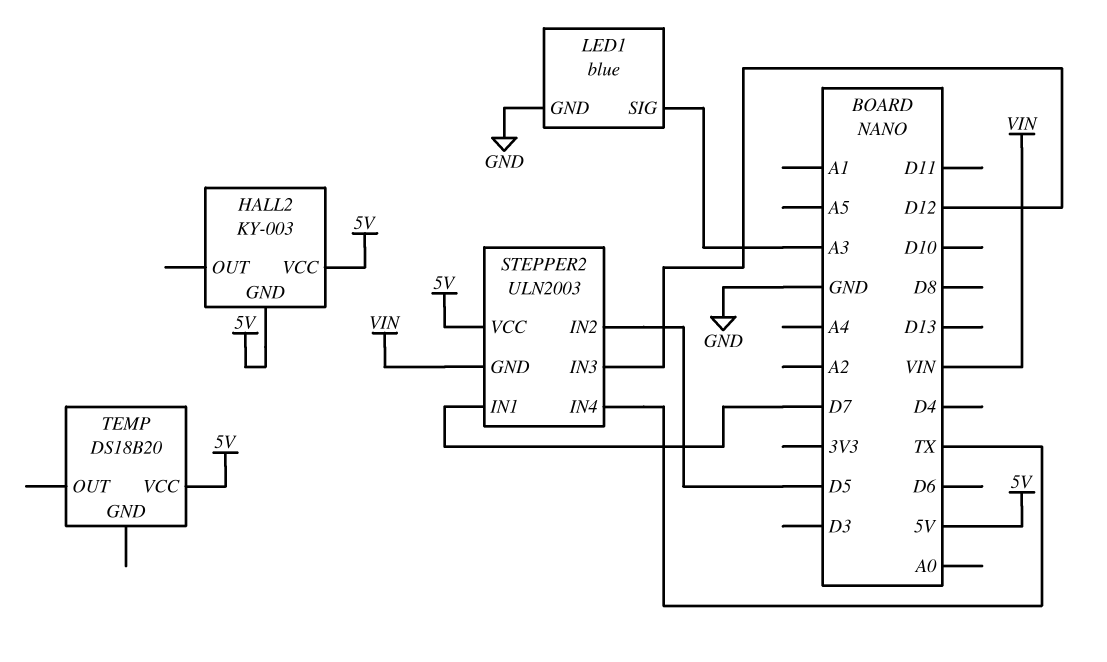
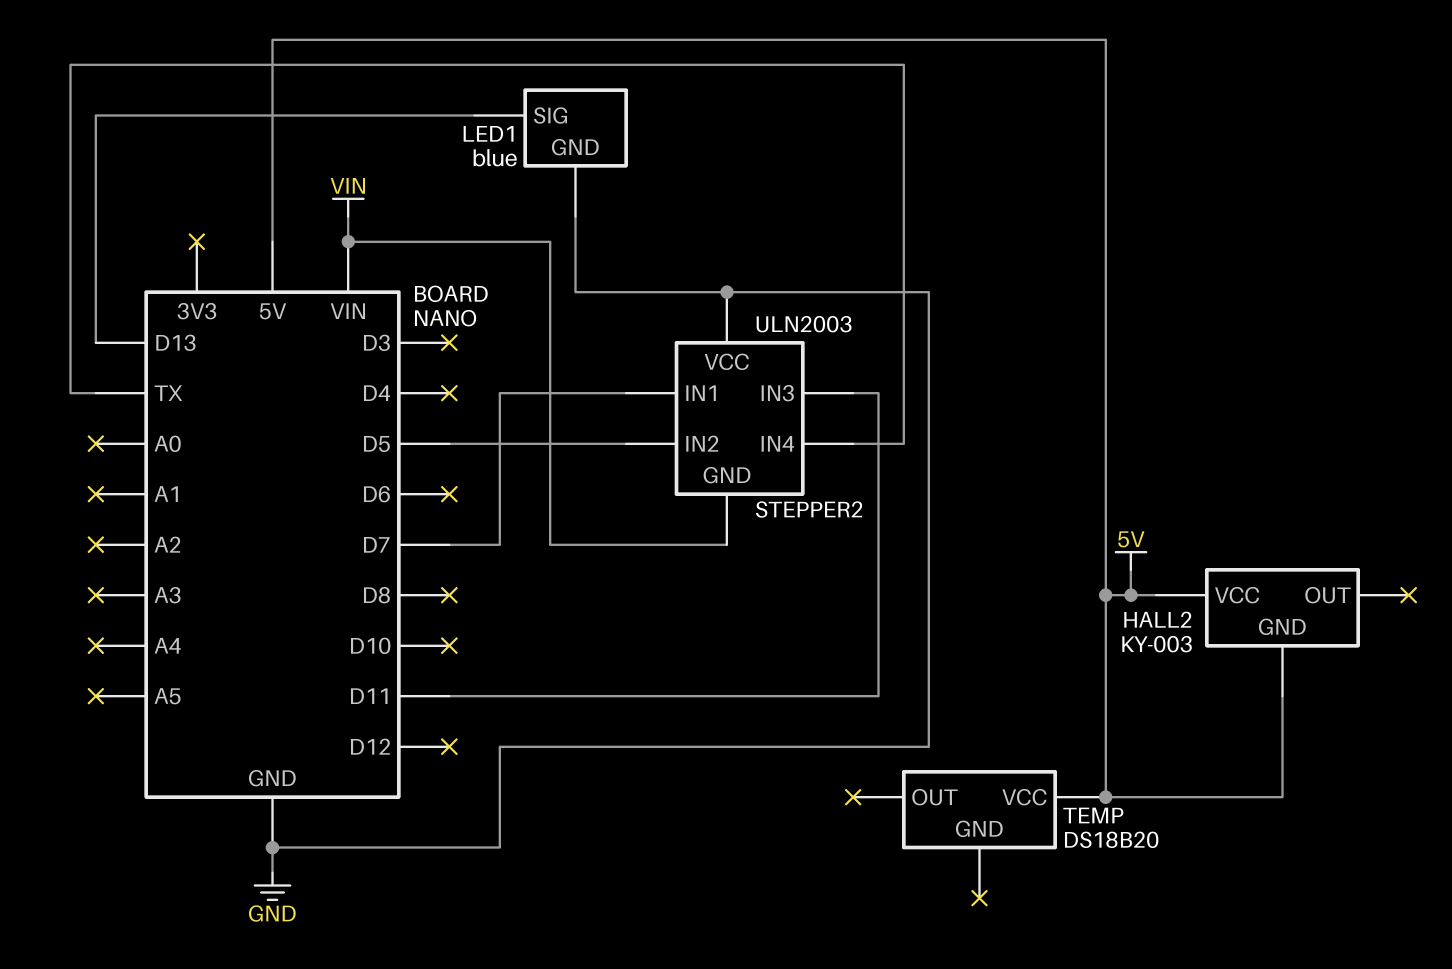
LED1 pin SIG: A3 -> D13
STEPPER2 pin IN3: D12 -> D11
STEPPER2 pin VCC: 5V -> GND

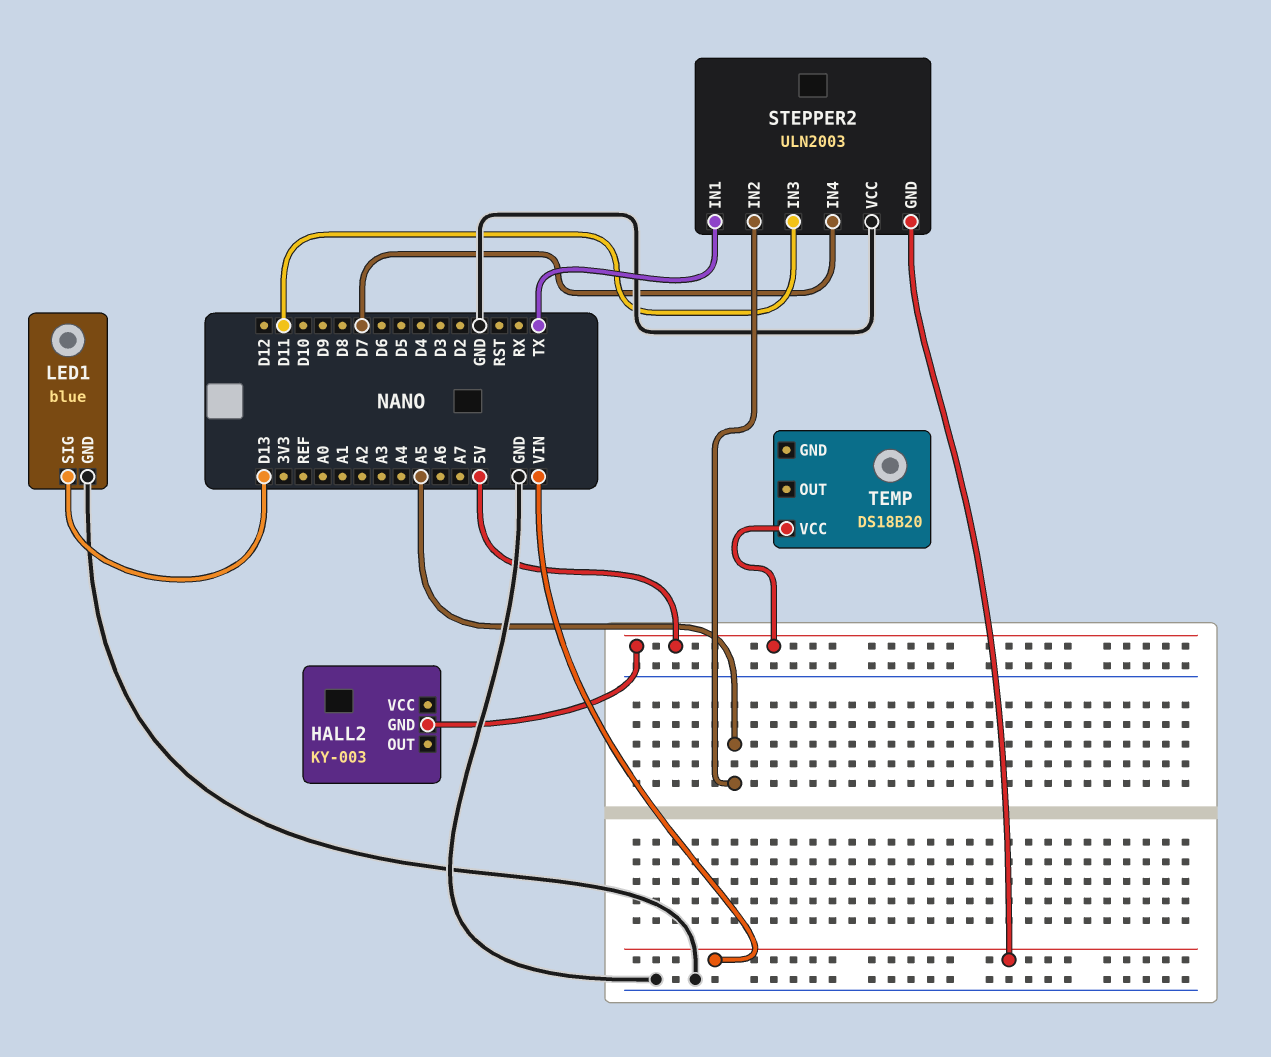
HALL2 pin VCC: 5V -> none
STEPPER2 pin IN1: D7 -> TX
STEPPER2 pin IN2: D5 -> A5
STEPPER2 pin IN4: TX -> D7

